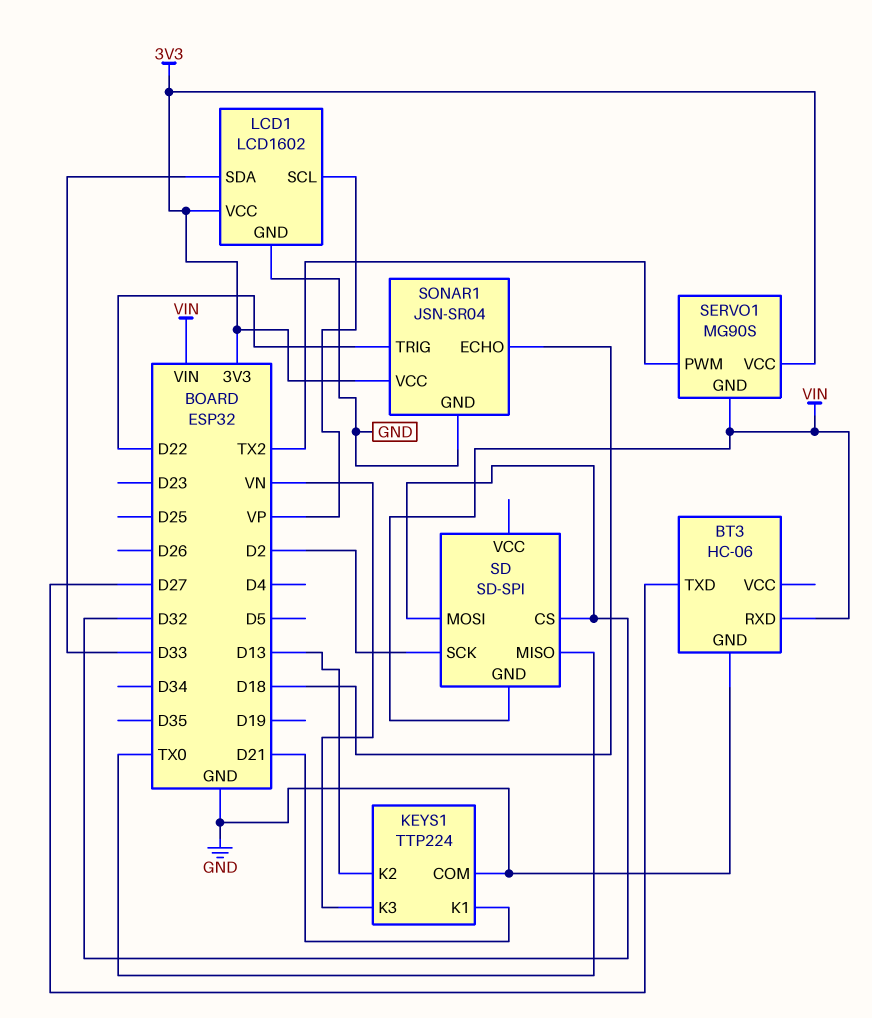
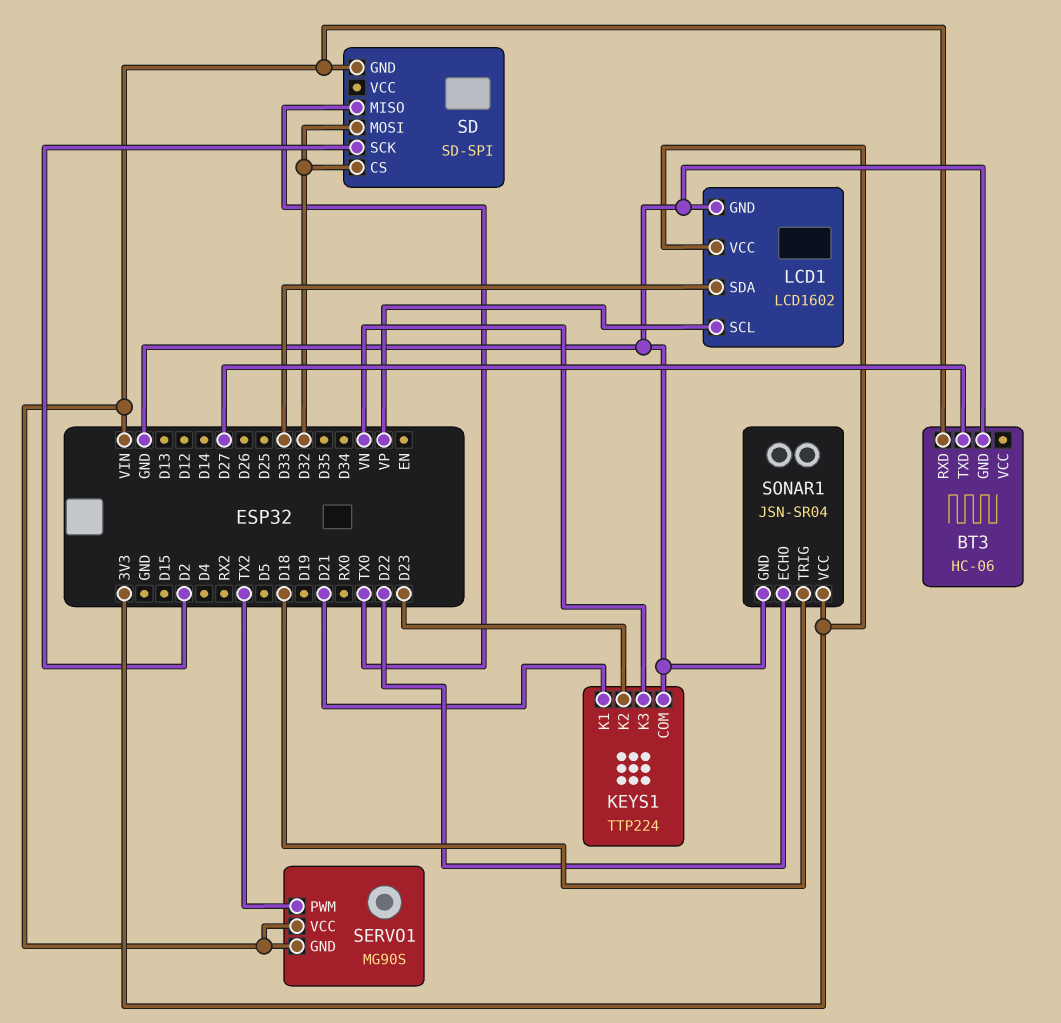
KEYS1 pin K2: D13 -> D23
SERVO1 pin VCC: 3V3 -> VIN
SONAR1 pin ECHO: D18 -> D22
SONAR1 pin TRIG: D22 -> D18

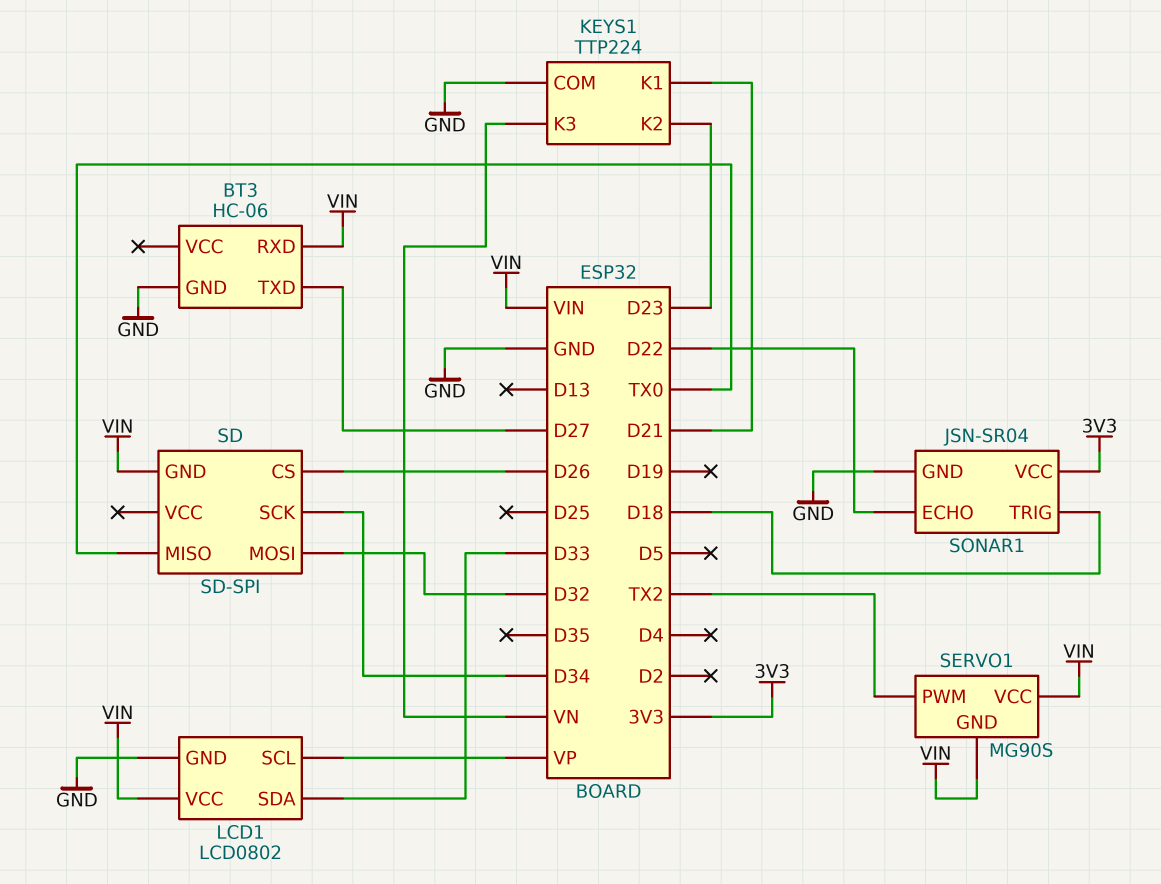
LCD1: LCD1602 -> LCD0802
LCD1 pin VCC: 3V3 -> VIN
SD pin CS: D32 -> D26
SD pin SCK: D2 -> D34

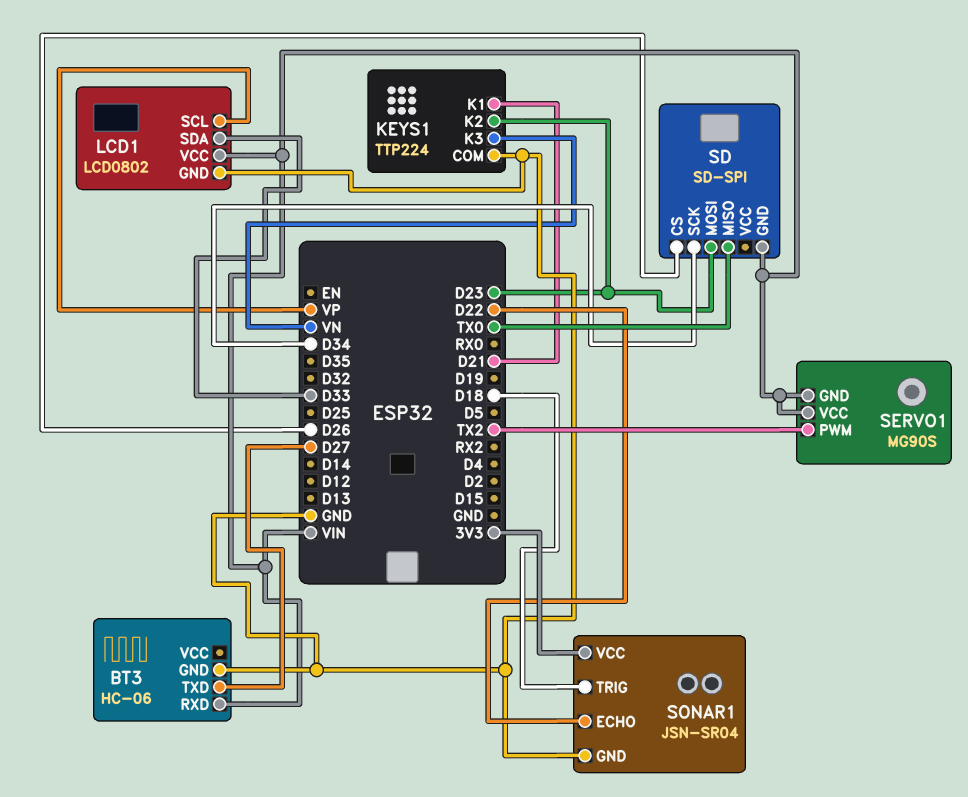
SD pin MOSI: D32 -> D23

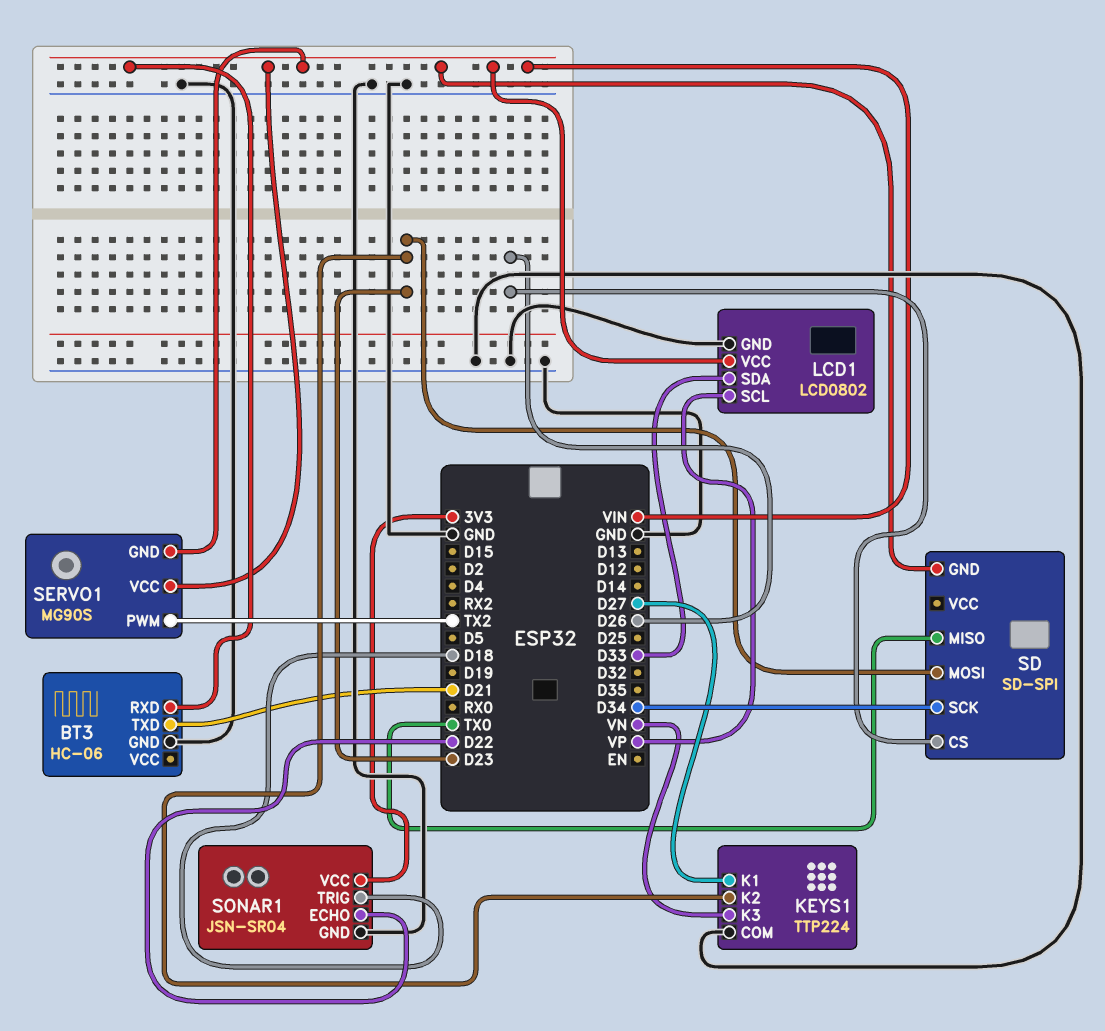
BT3 pin TXD: D27 -> D21
KEYS1 pin K1: D21 -> D27

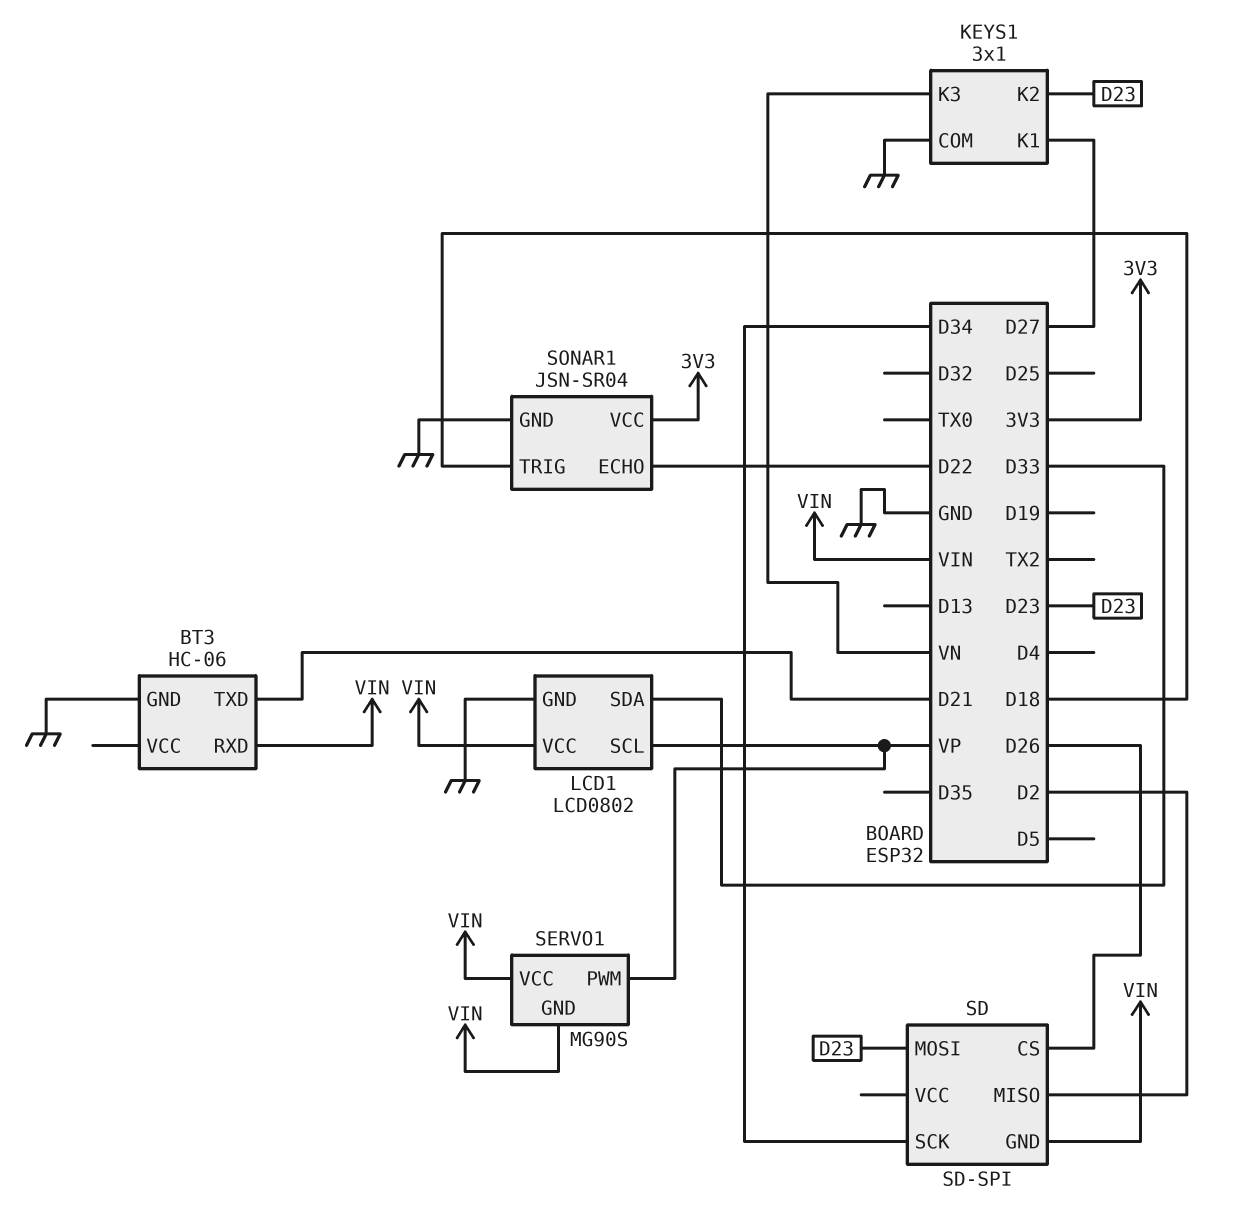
KEYS1: TTP224 -> 3x1
SD pin MISO: TX0 -> D2
SERVO1 pin PWM: TX2 -> VP

